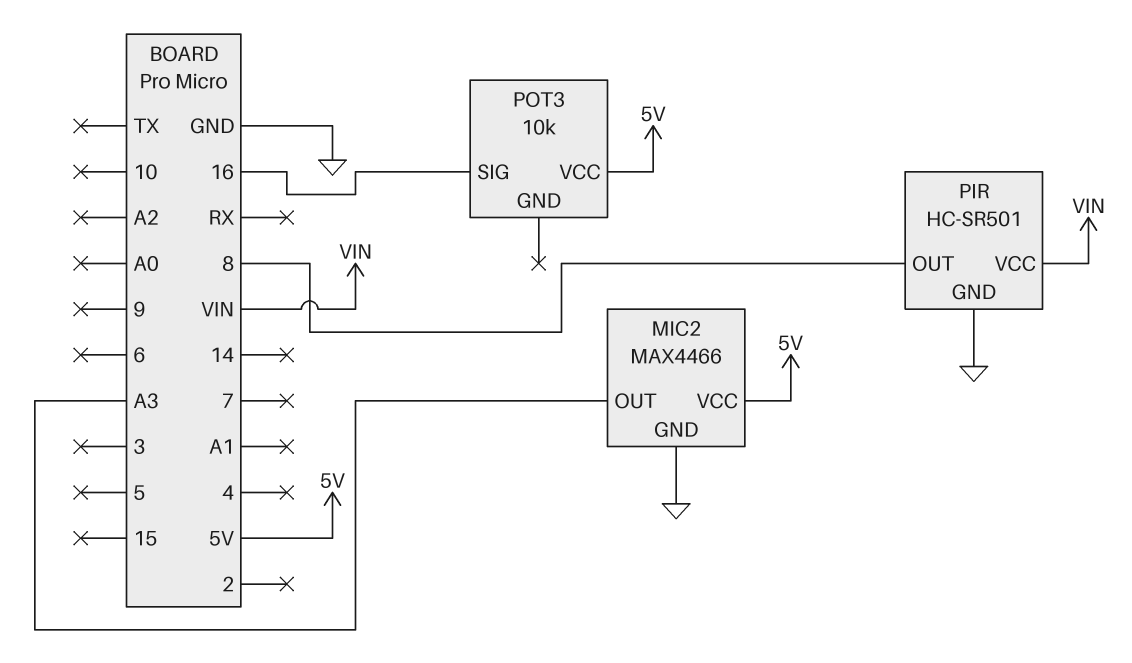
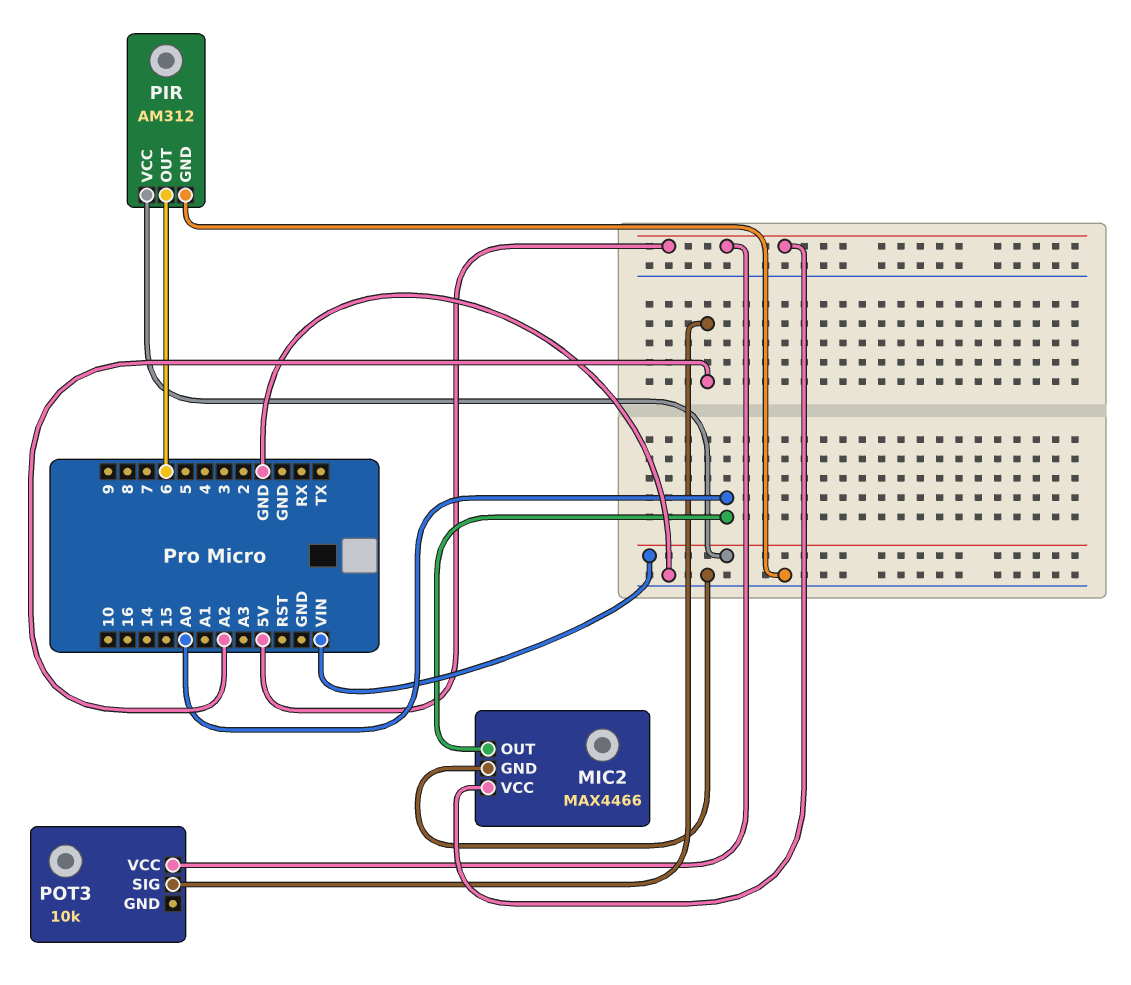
MIC2 pin OUT: A3 -> A0
PIR: HC-SR501 -> AM312
PIR pin OUT: 8 -> 6
POT3 pin SIG: 16 -> A2

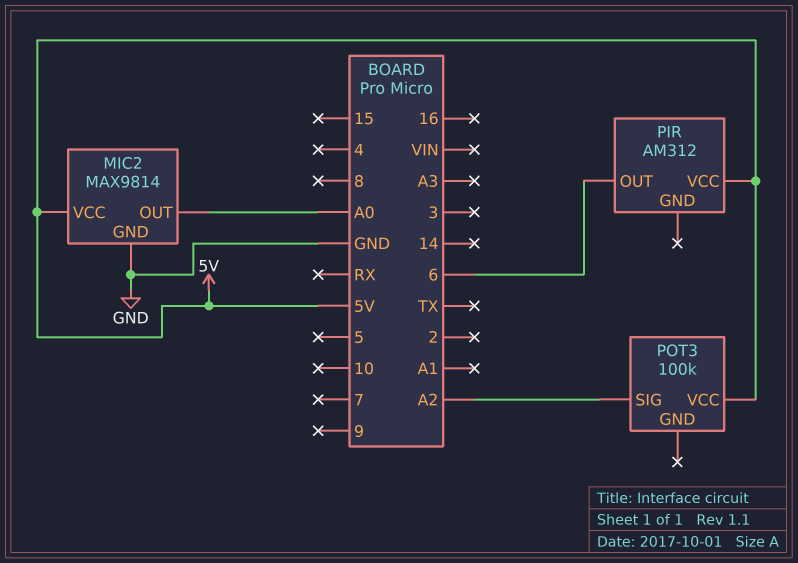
MIC2: MAX4466 -> MAX9814
PIR pin GND: GND -> none
PIR pin VCC: VIN -> 5V
POT3: 10k -> 100k

